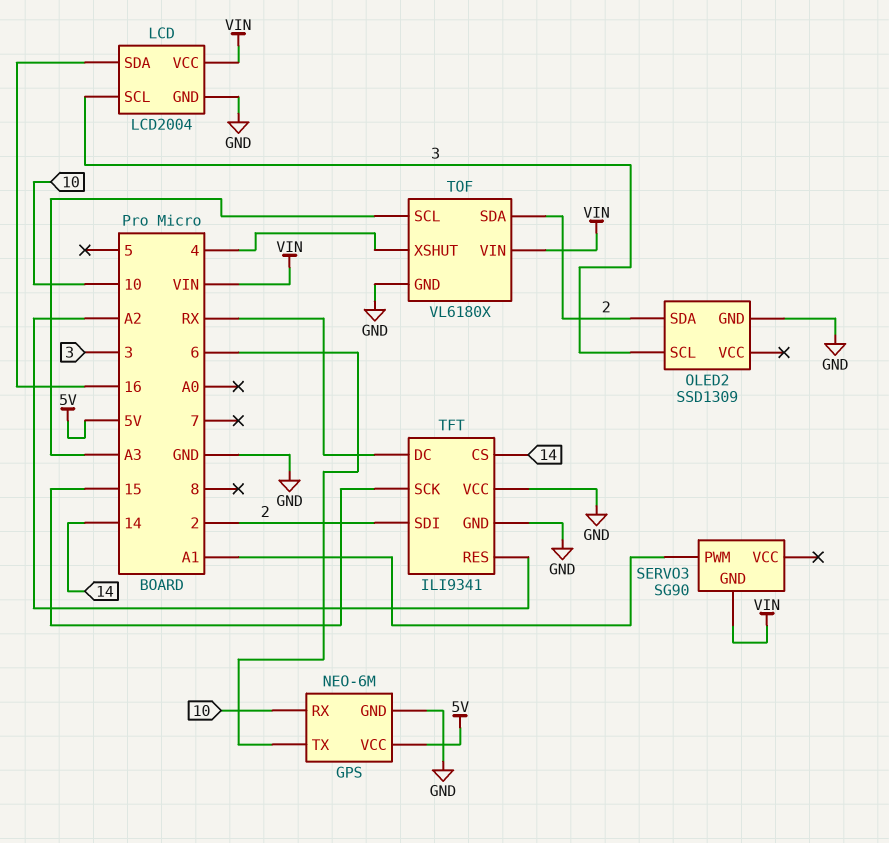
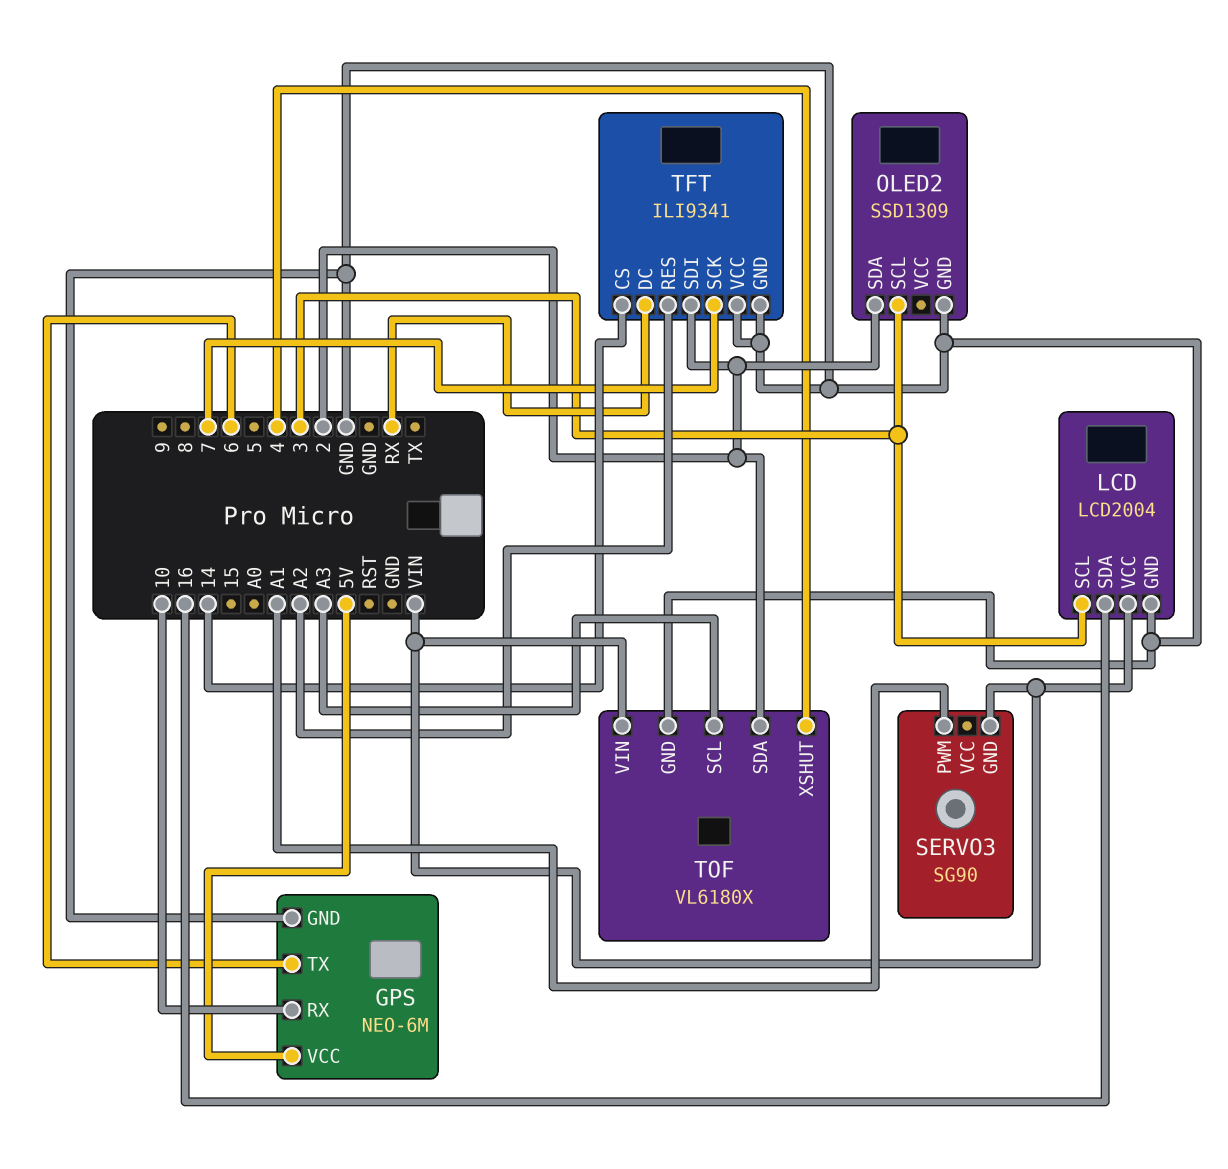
TFT pin SCK: 15 -> 7

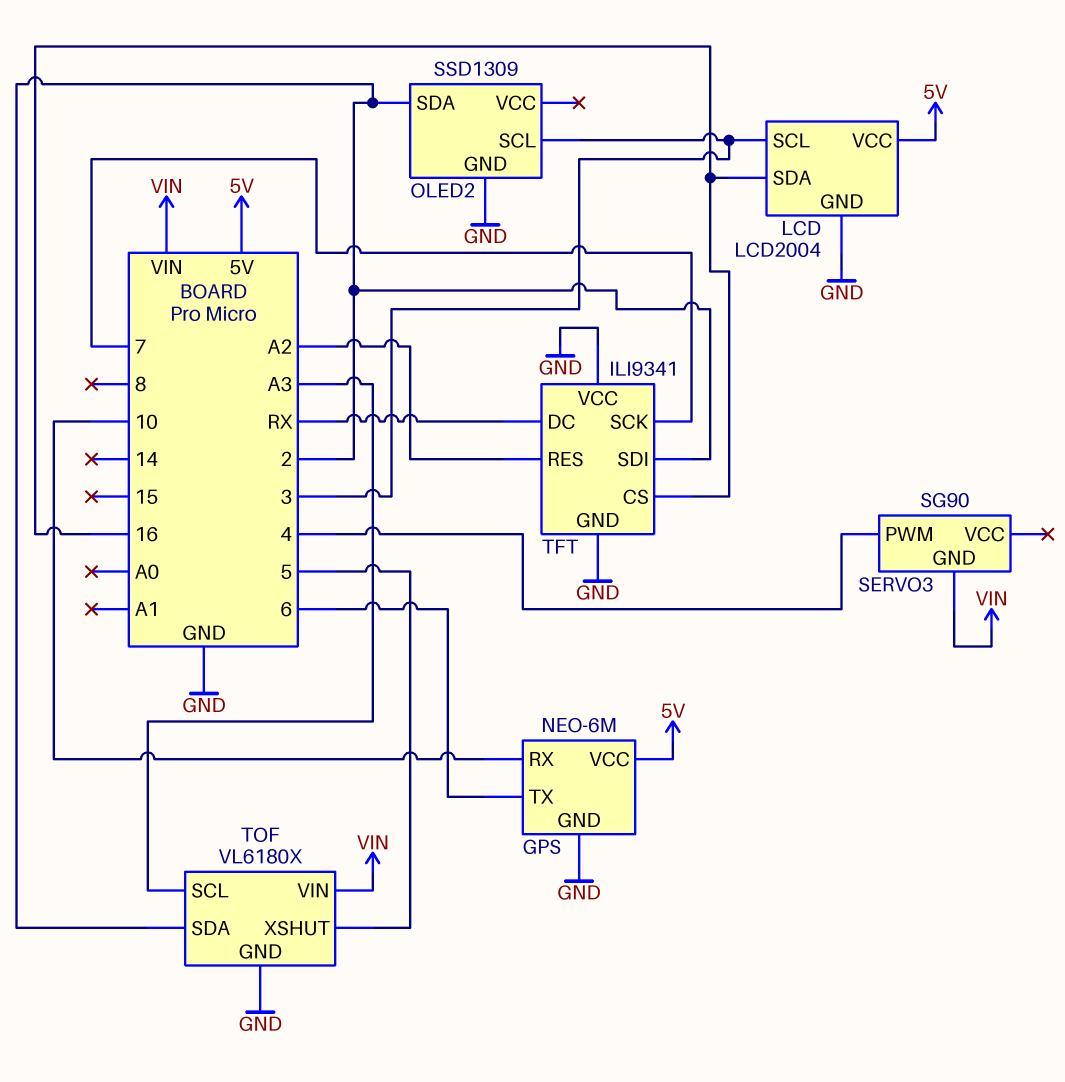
LCD pin VCC: VIN -> 5V
SERVO3 pin PWM: A1 -> 4
TFT pin CS: 14 -> 16
TOF pin XSHUT: 4 -> 5

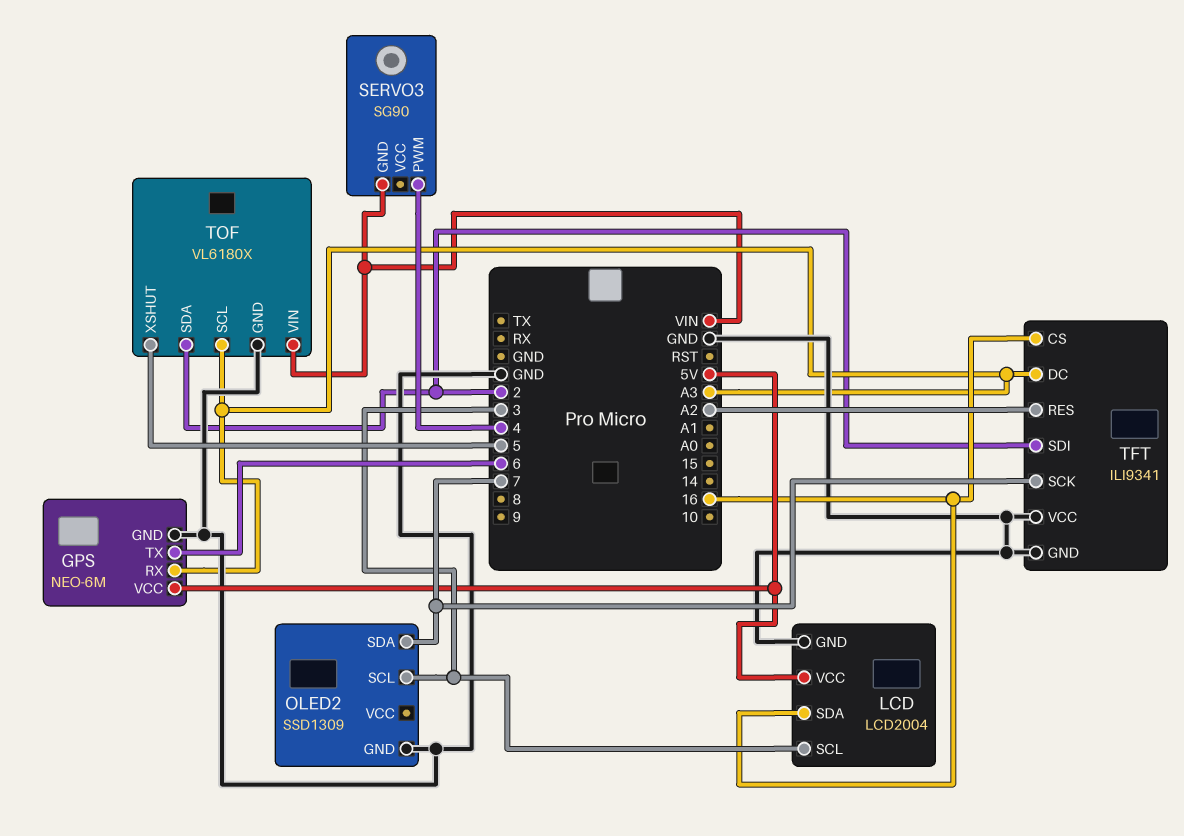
GPS pin RX: 10 -> A3
OLED2 pin SDA: 2 -> 7
TFT pin DC: RX -> A3

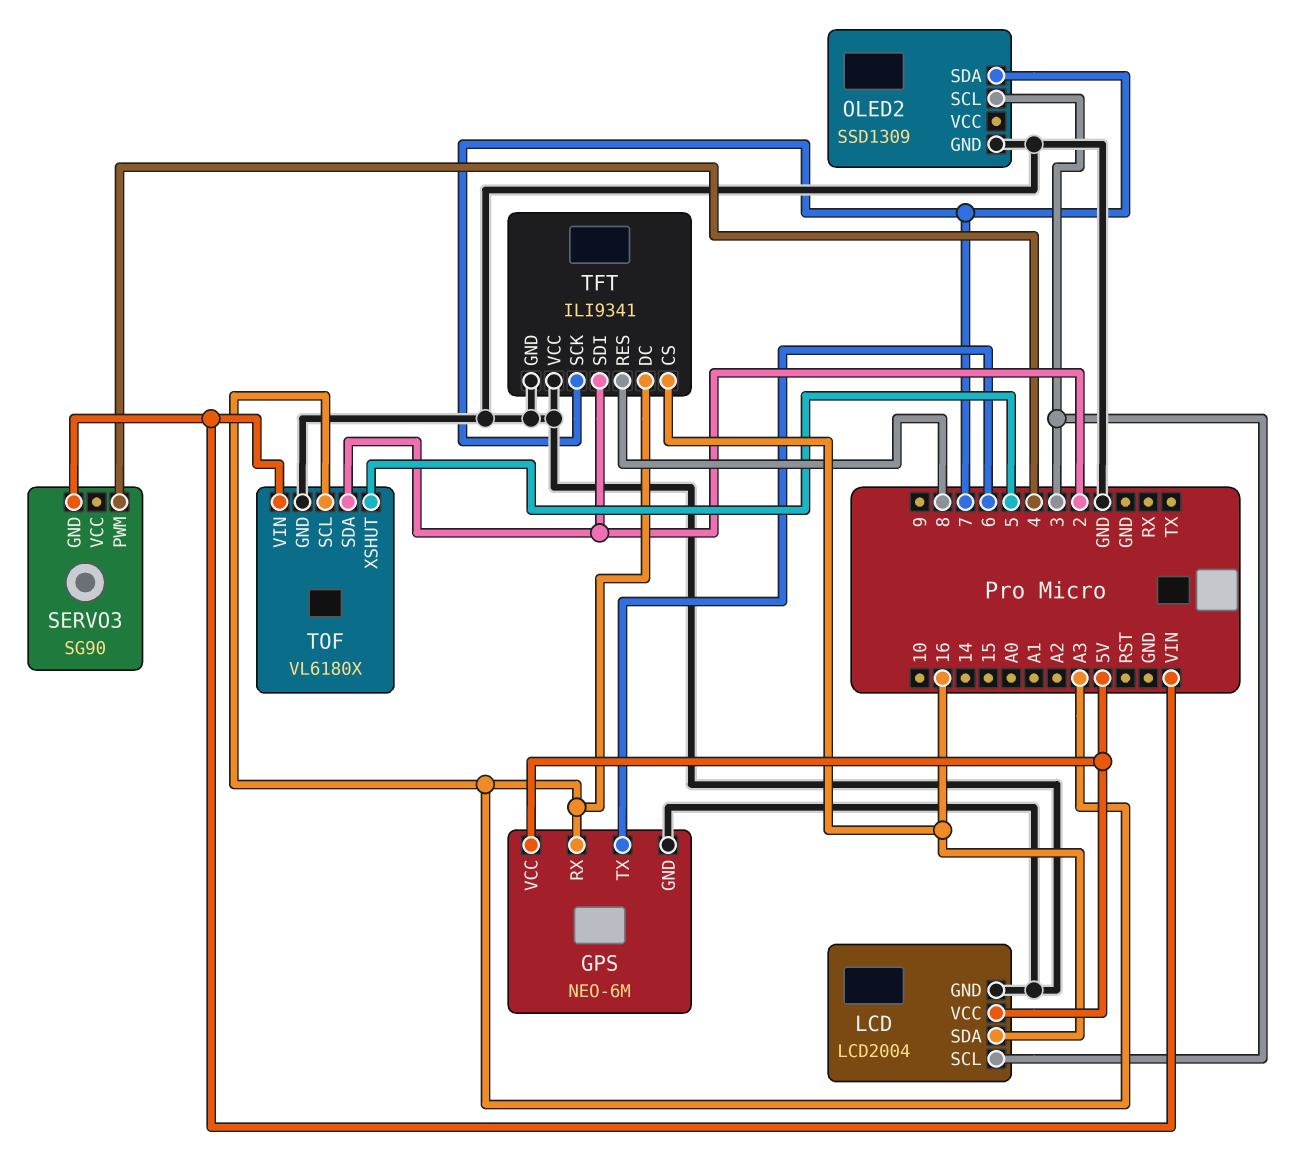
TFT pin RES: A2 -> 8

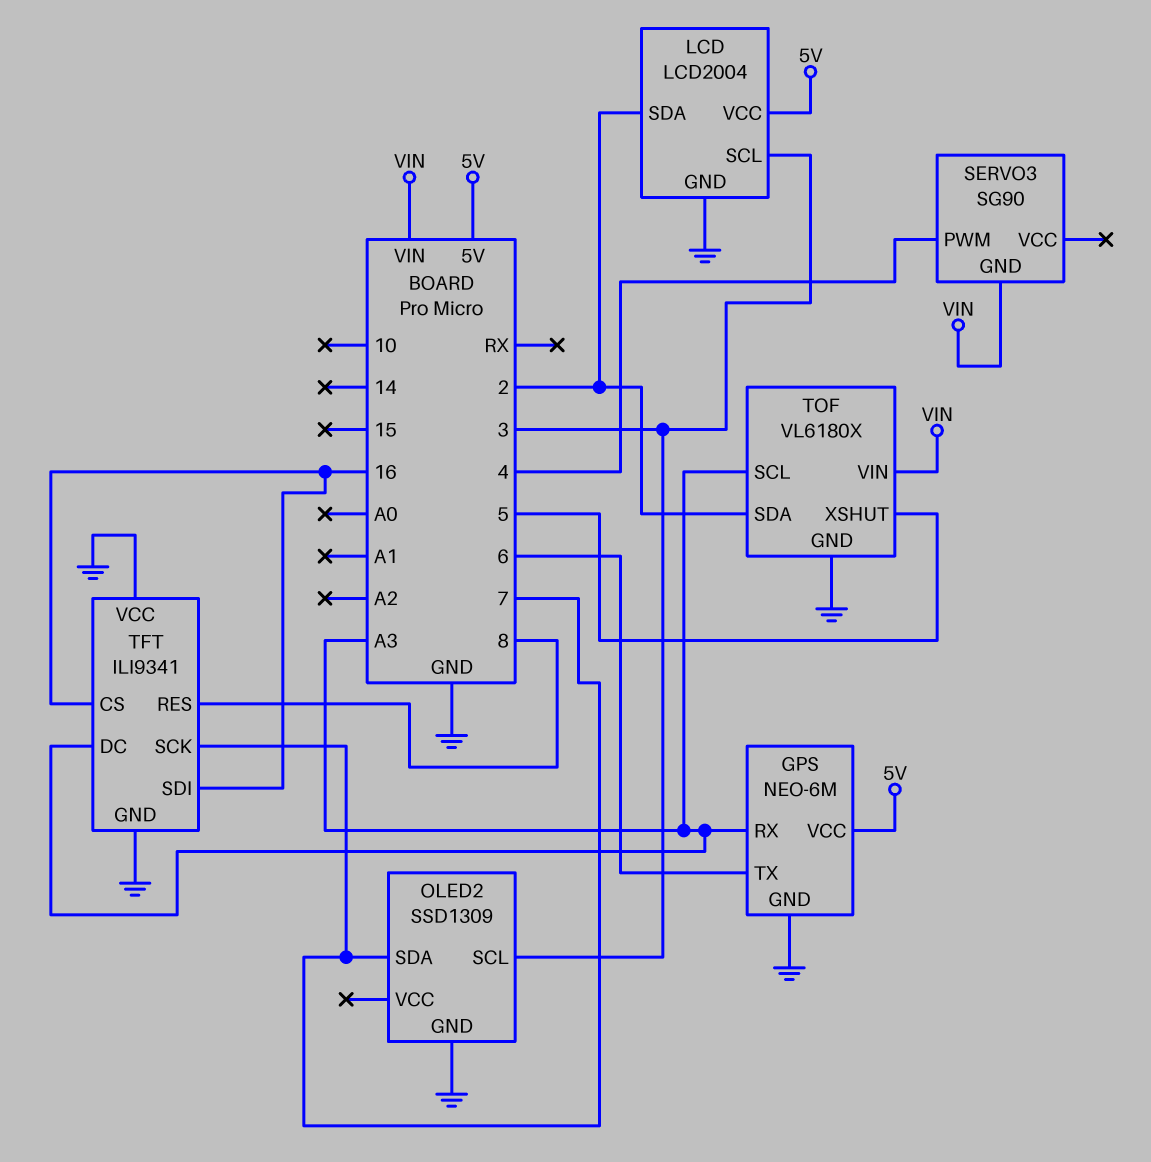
LCD pin SDA: 16 -> 2
TFT pin SDI: 2 -> 16

